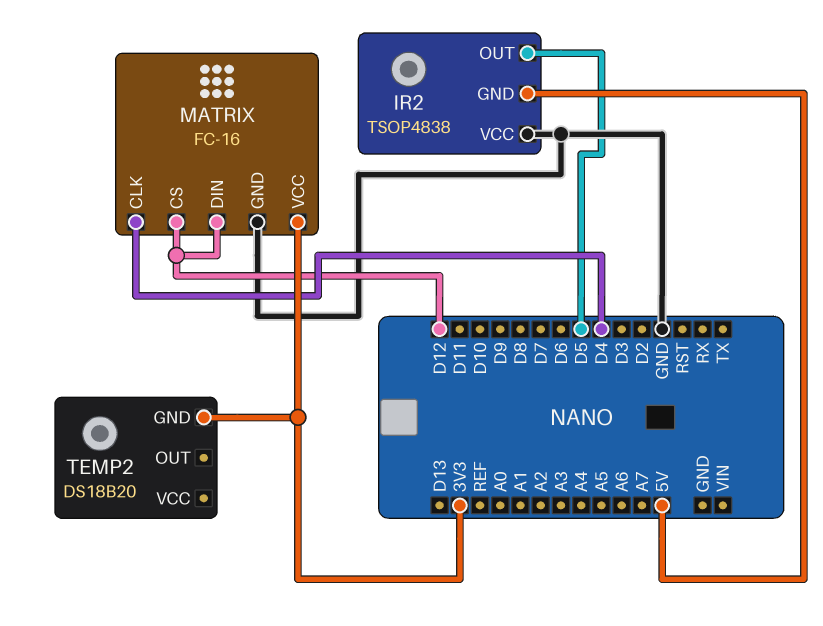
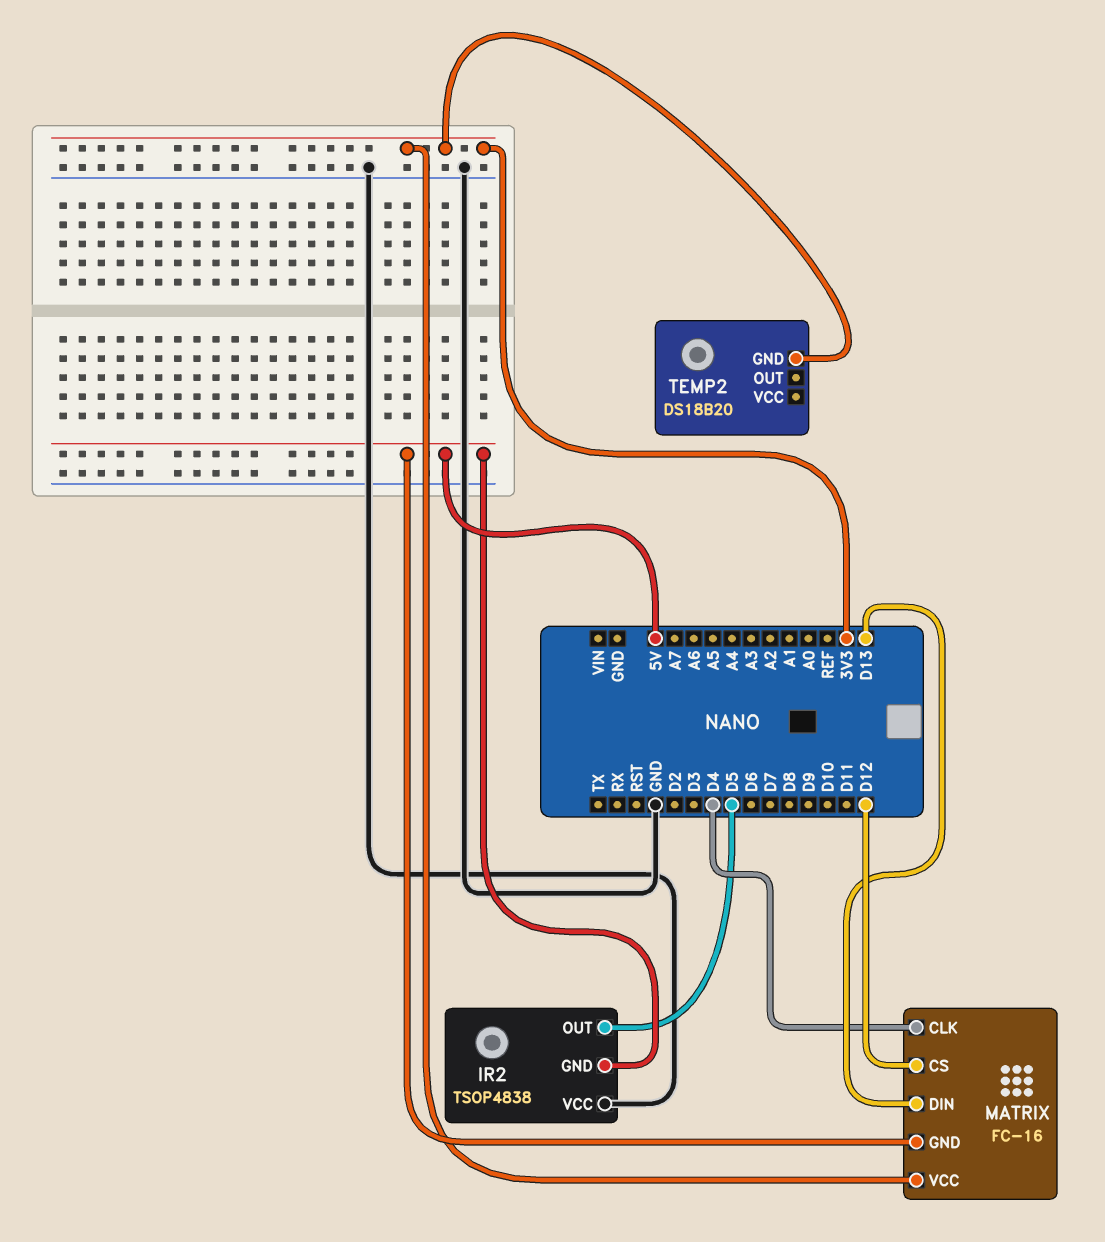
MATRIX pin DIN: D12 -> D13
MATRIX pin GND: GND -> 5V

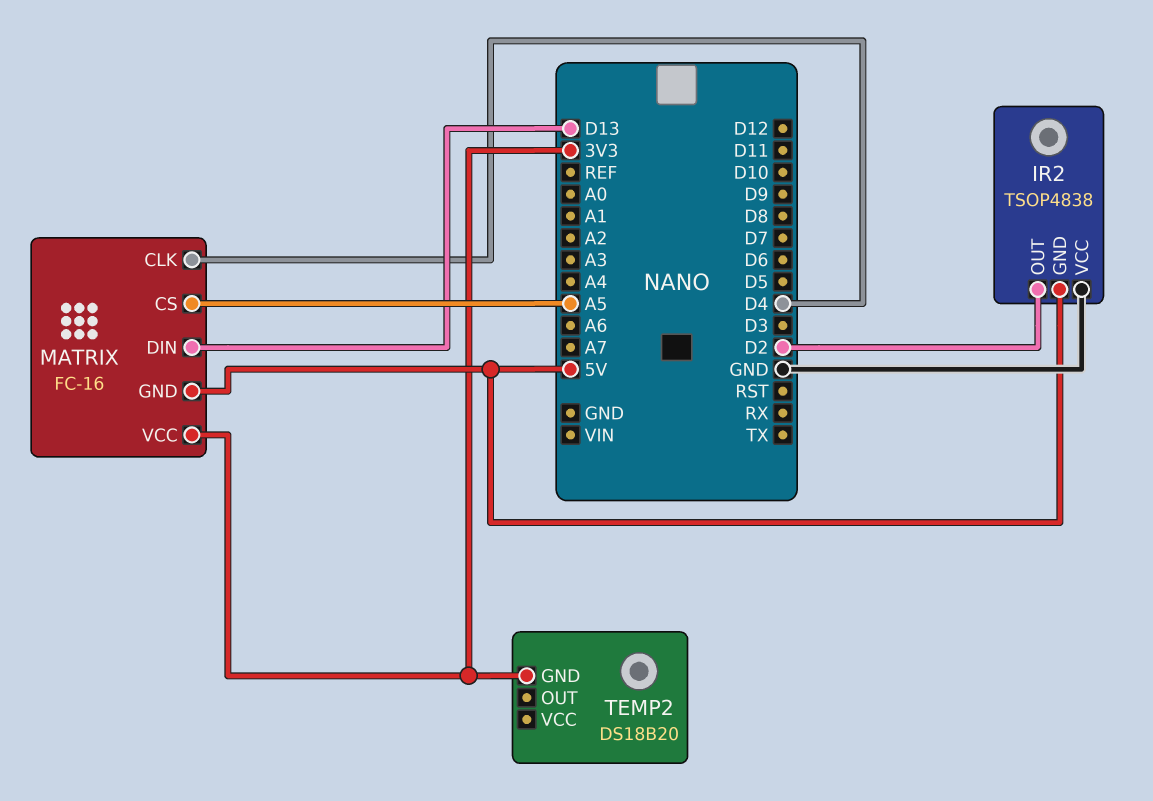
IR2 pin OUT: D5 -> D2
MATRIX pin CS: D12 -> A5

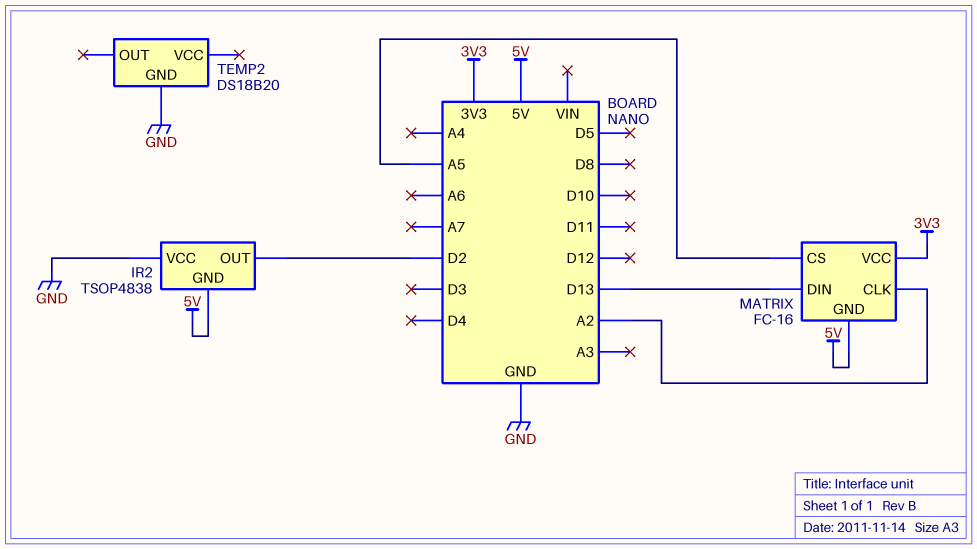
MATRIX pin CLK: D4 -> A2
TEMP2 pin GND: 3V3 -> GND

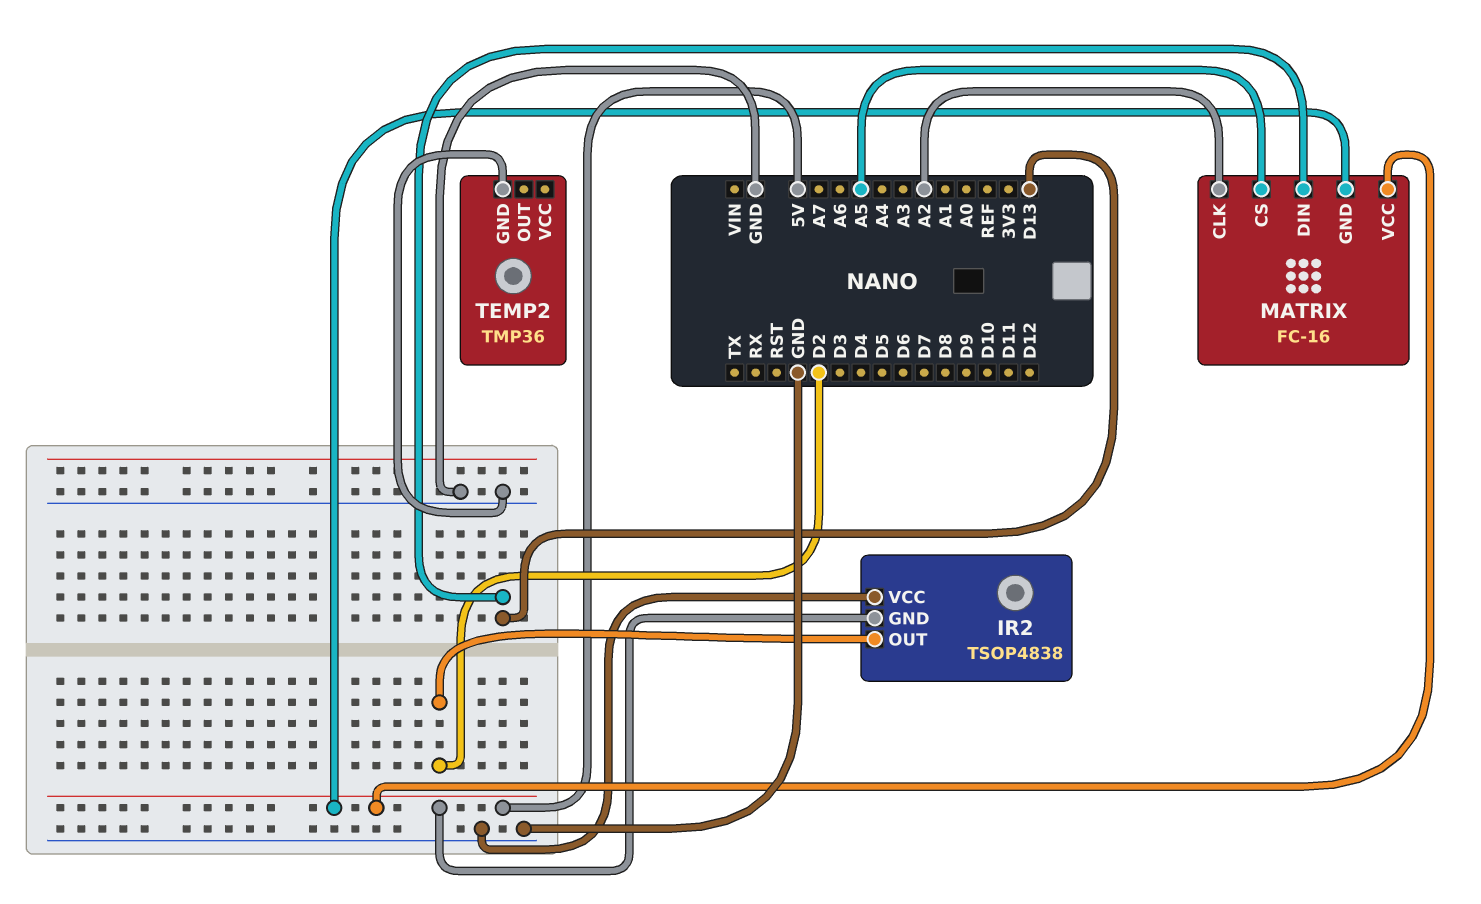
MATRIX pin VCC: 3V3 -> 5V
TEMP2: DS18B20 -> TMP36

